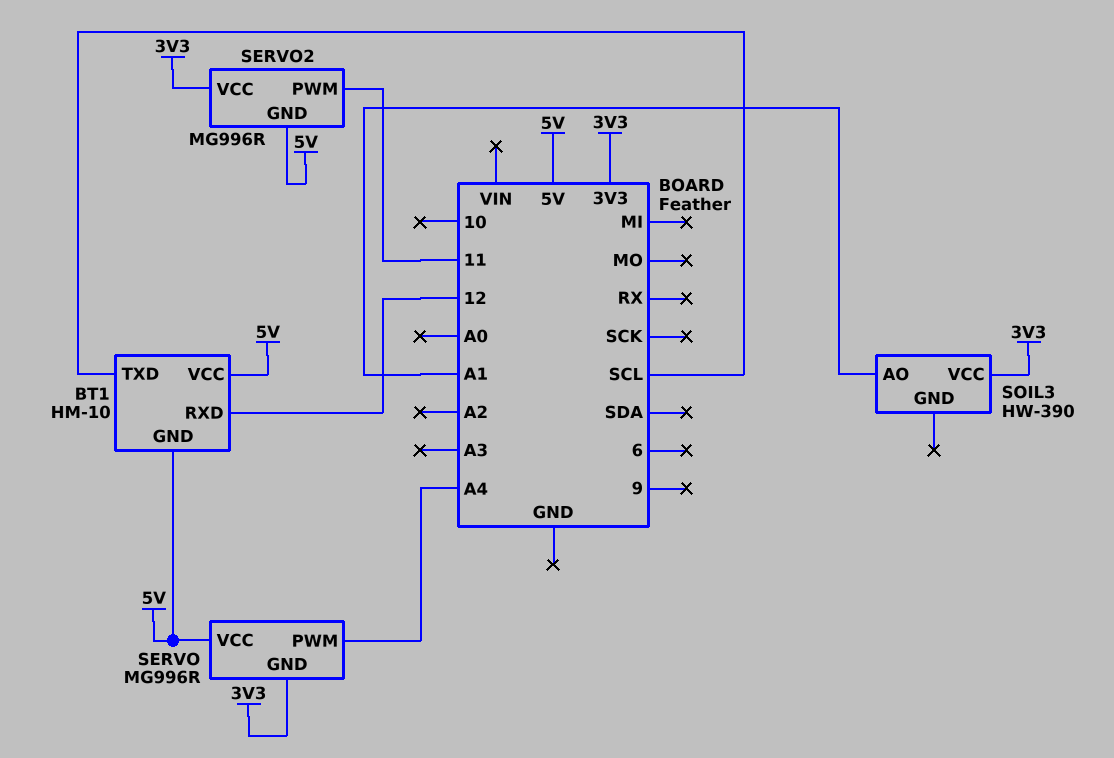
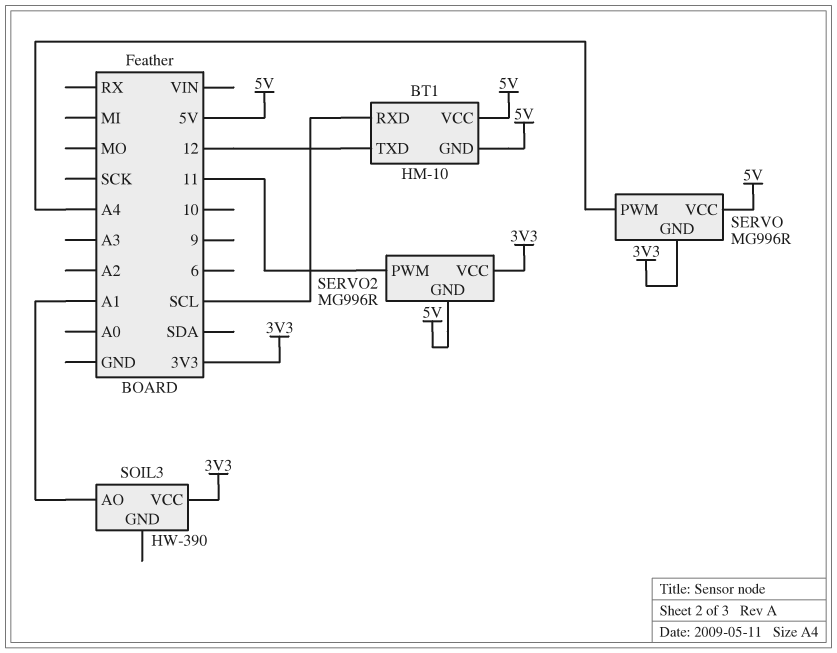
BT1 pin RXD: 12 -> SCL
BT1 pin TXD: SCL -> 12

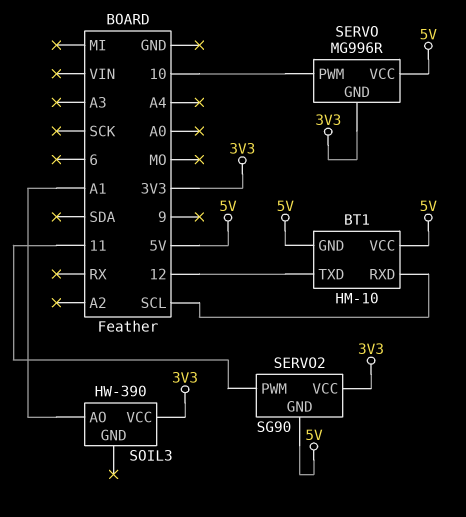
SERVO pin PWM: A4 -> 10
SERVO2: MG996R -> SG90

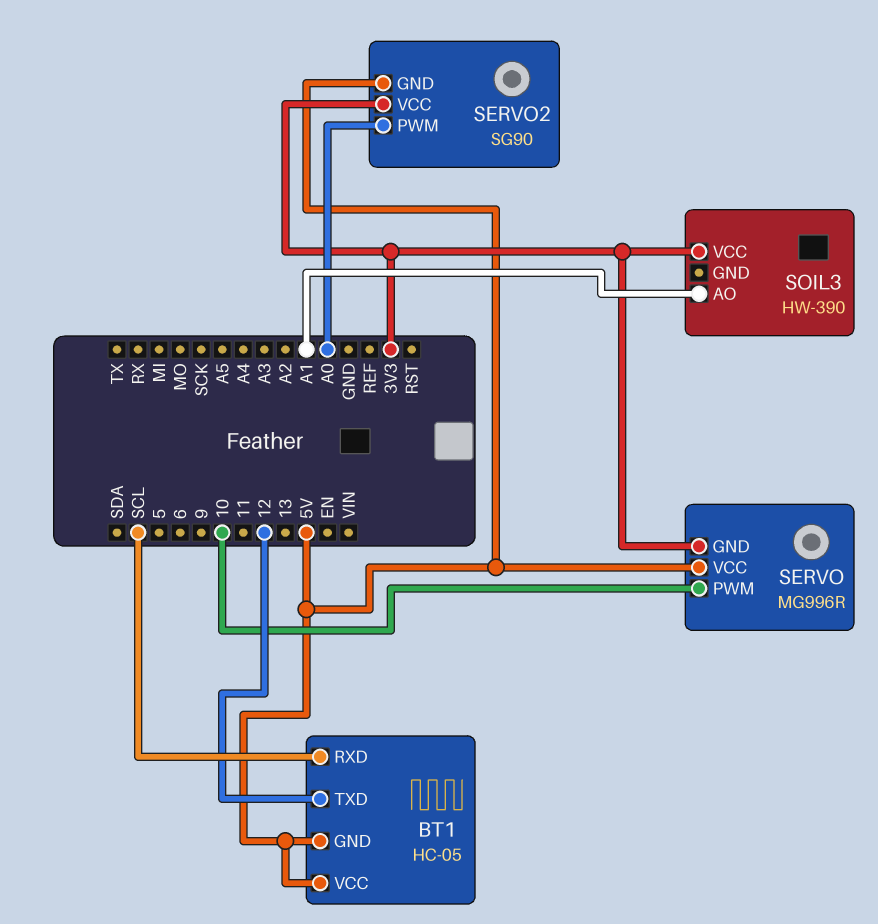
BT1: HM-10 -> HC-05
SERVO2 pin PWM: 11 -> A0

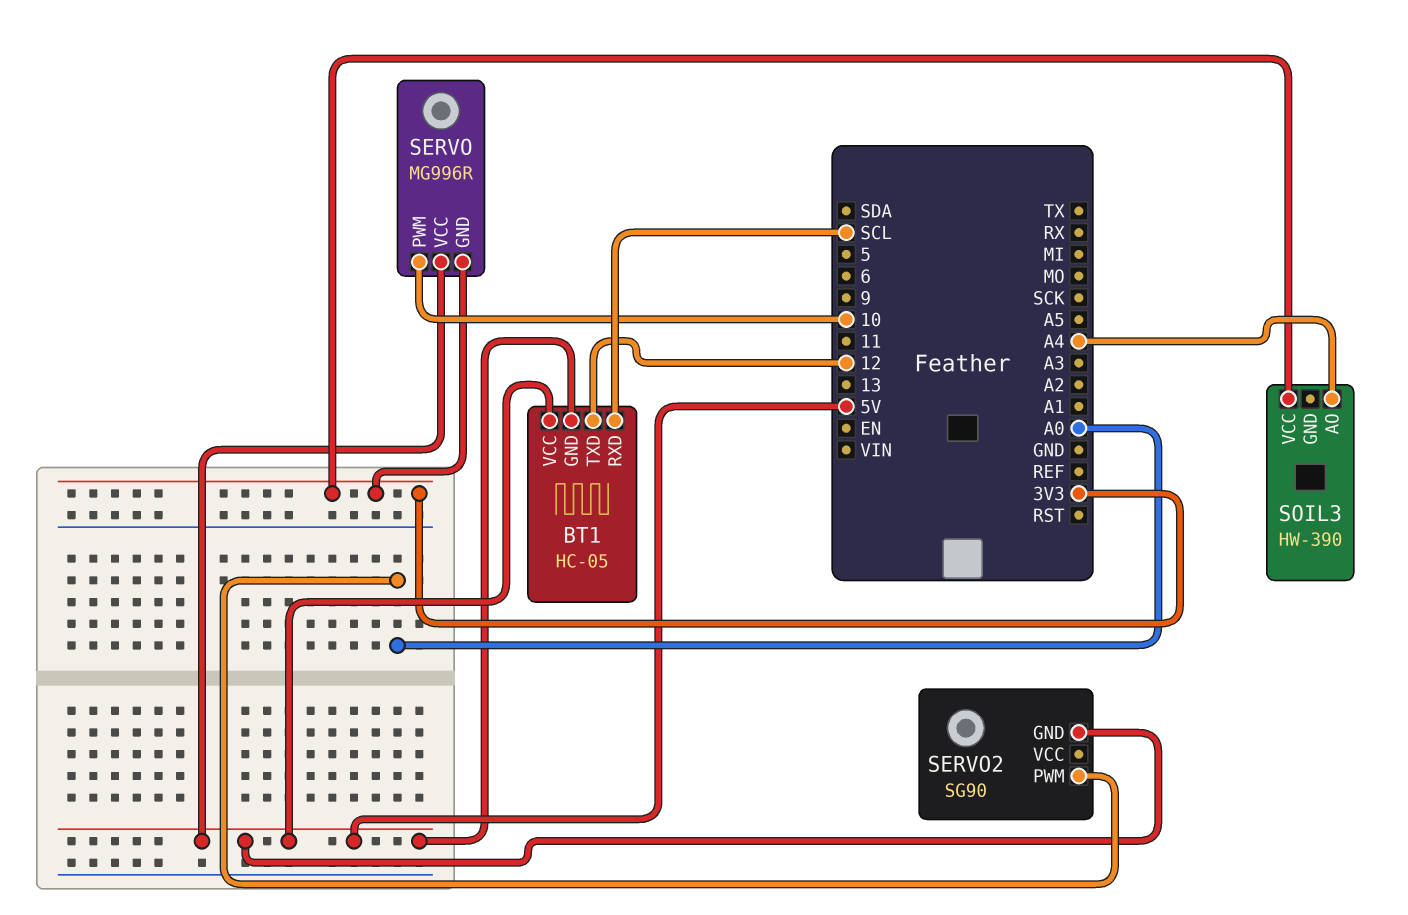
SERVO2 pin VCC: 3V3 -> none
SOIL3 pin AO: A1 -> A4

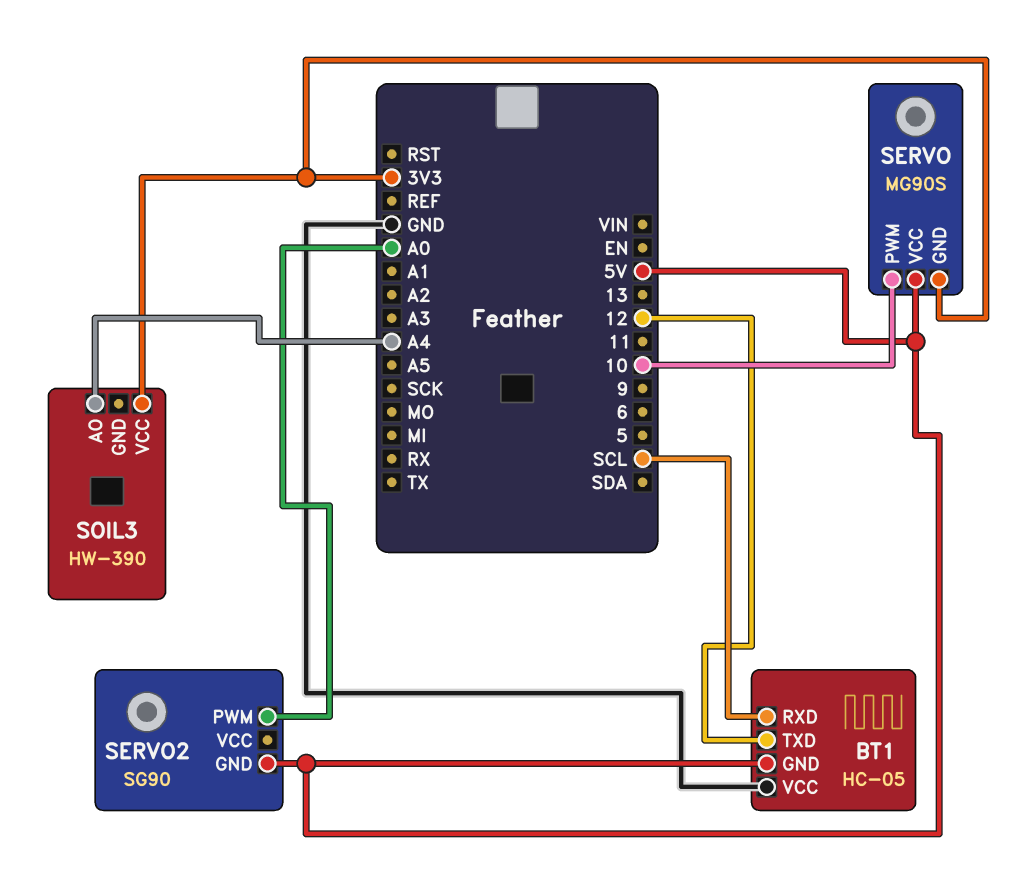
BT1 pin VCC: 5V -> GND
SERVO: MG996R -> MG90S

